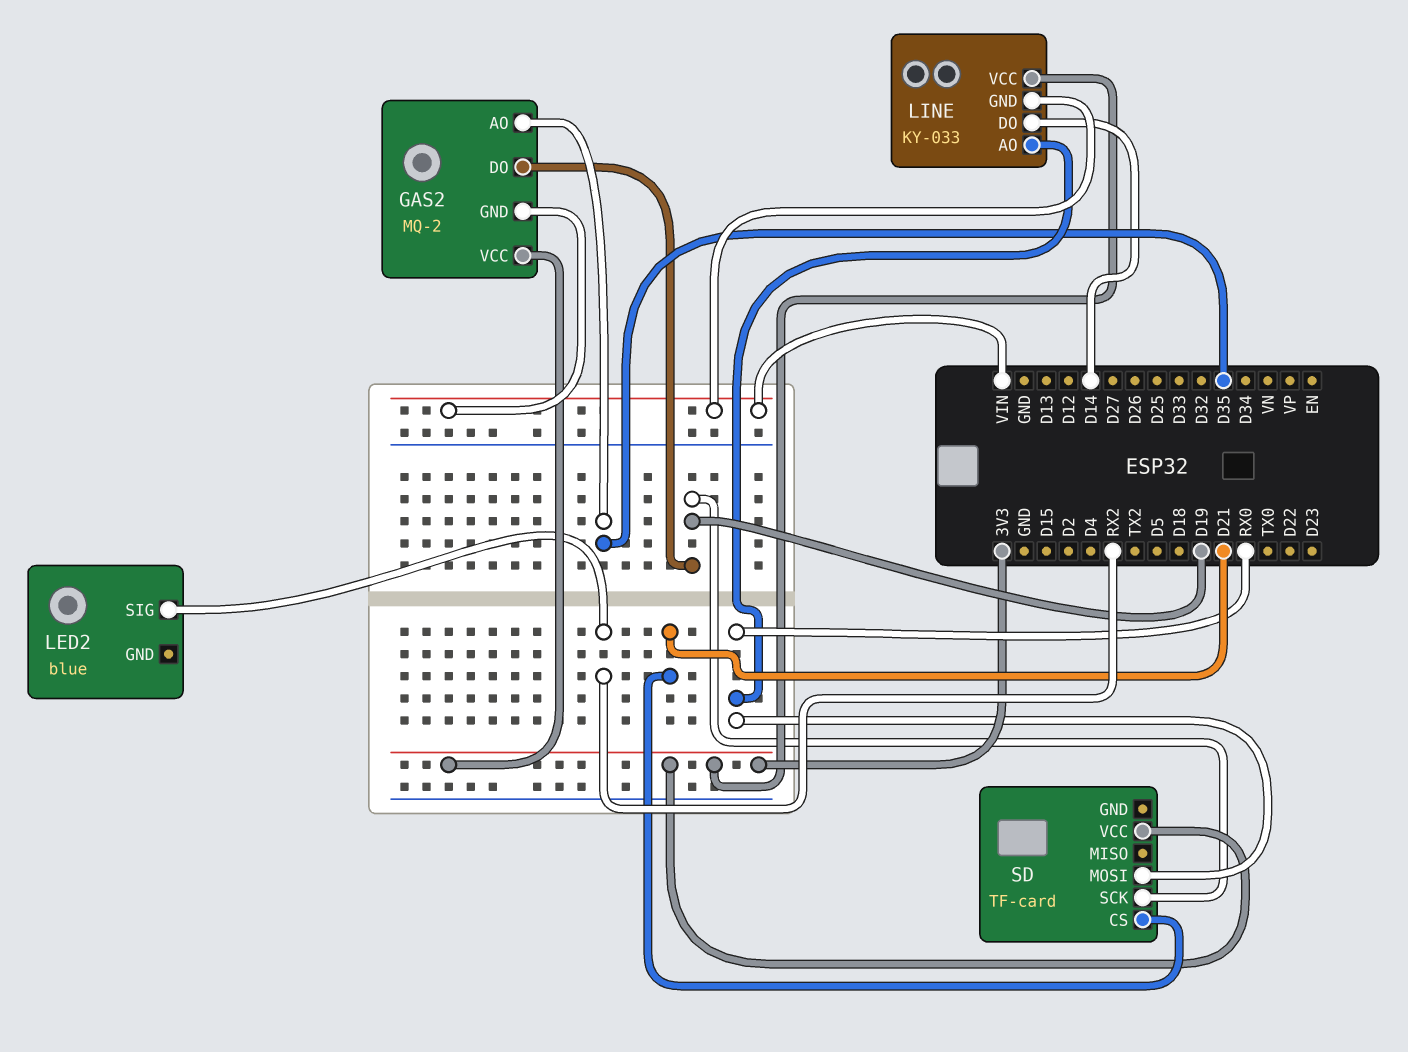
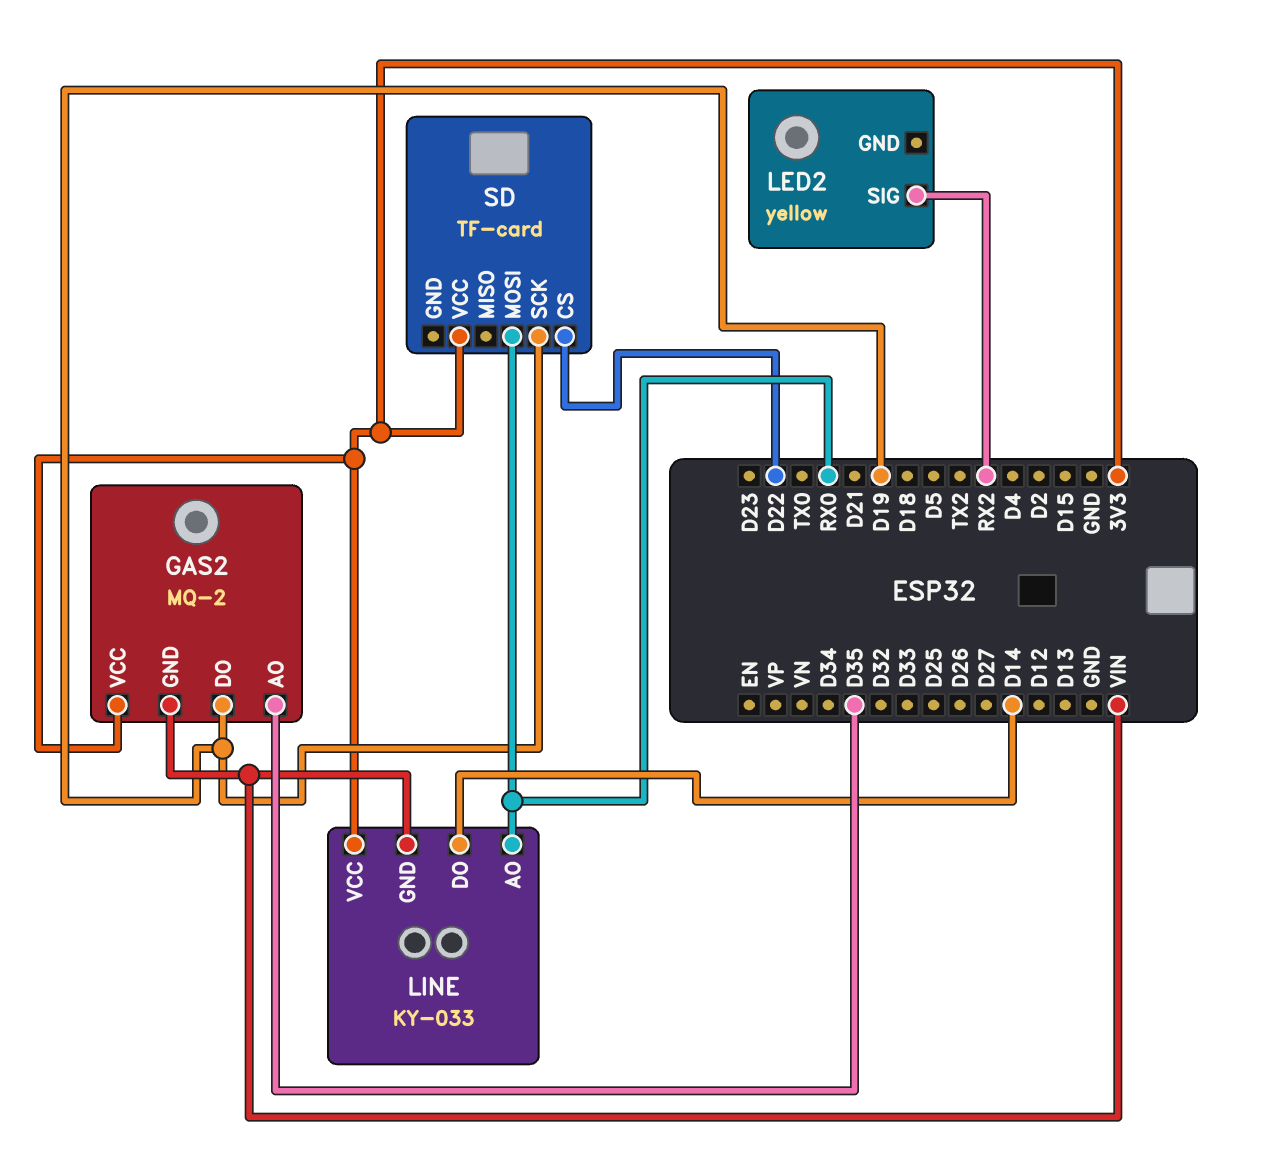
LED2: blue -> yellow
SD pin CS: D21 -> D22

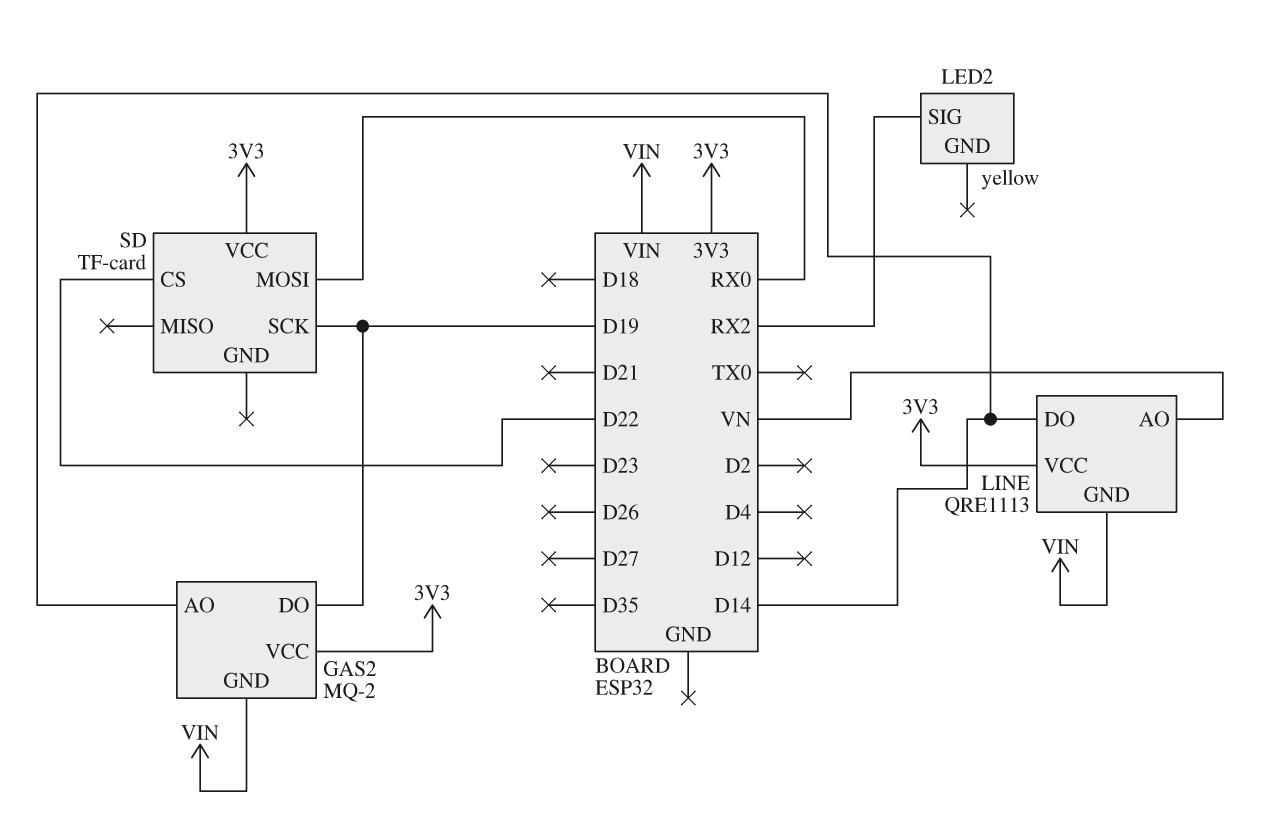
GAS2 pin AO: D35 -> D14
LINE: KY-033 -> QRE1113
LINE pin AO: RX0 -> VN

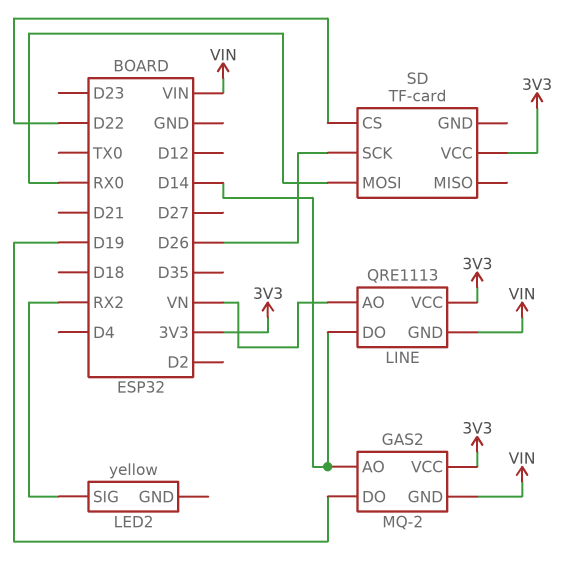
SD pin SCK: D19 -> D26

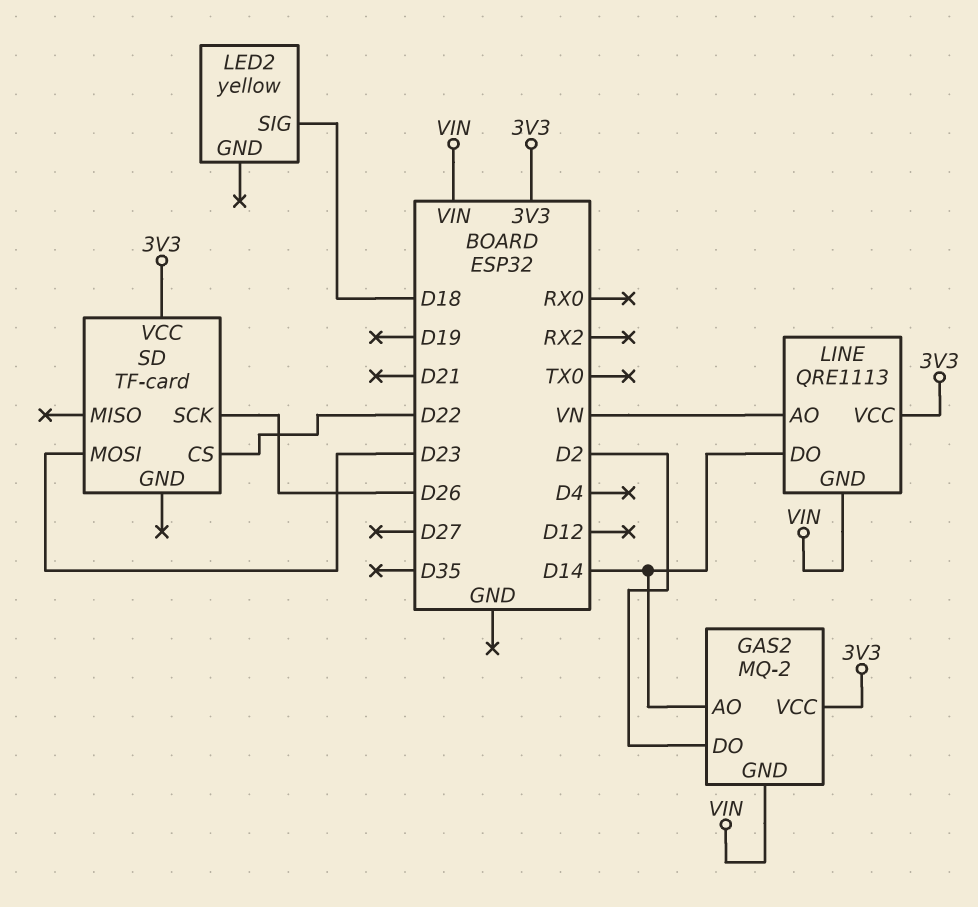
GAS2 pin DO: D19 -> D2
LED2 pin SIG: RX2 -> D18
SD pin MOSI: RX0 -> D23

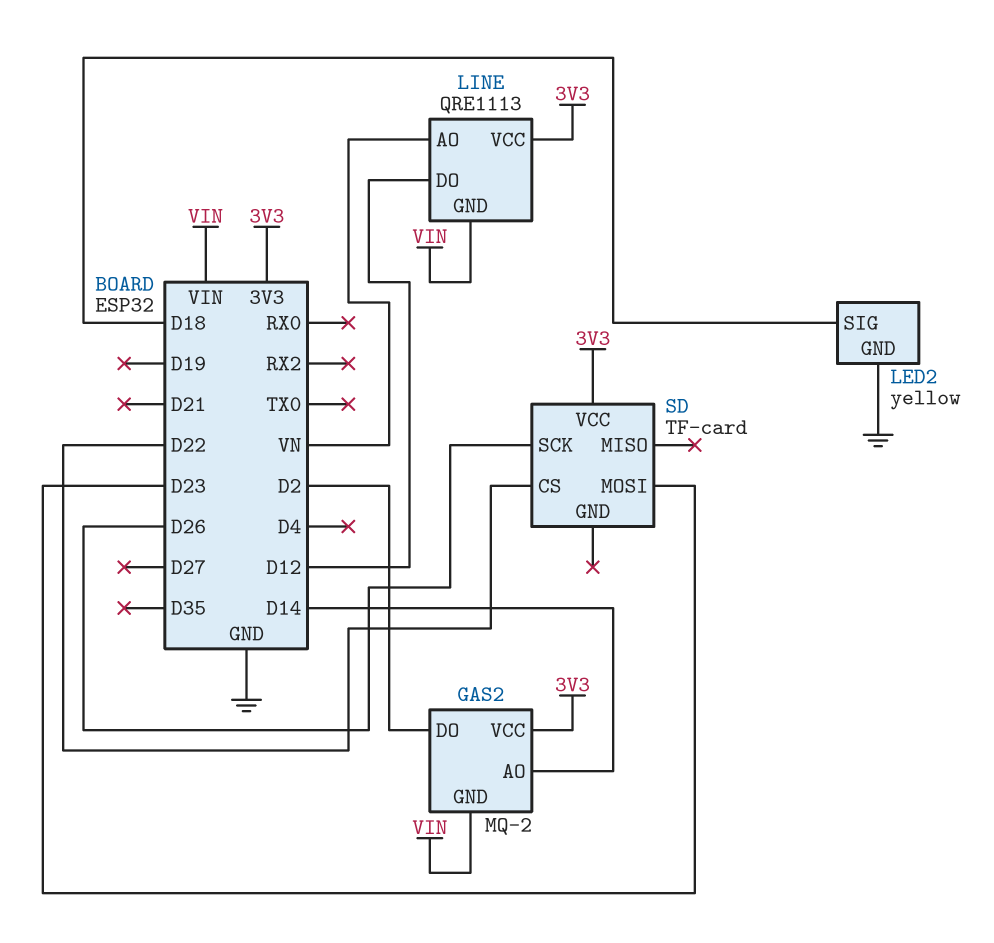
LED2 pin GND: none -> GND
LINE pin DO: D14 -> D12

